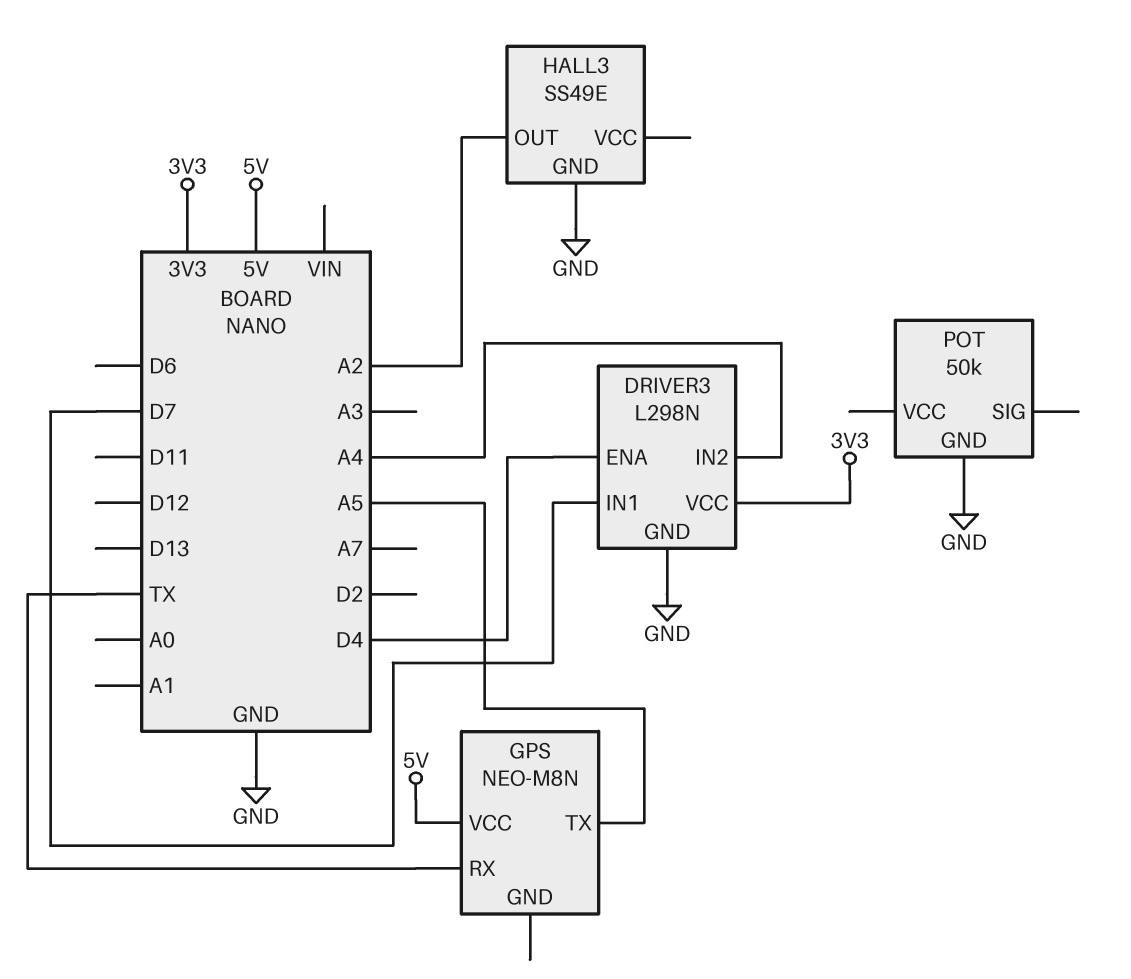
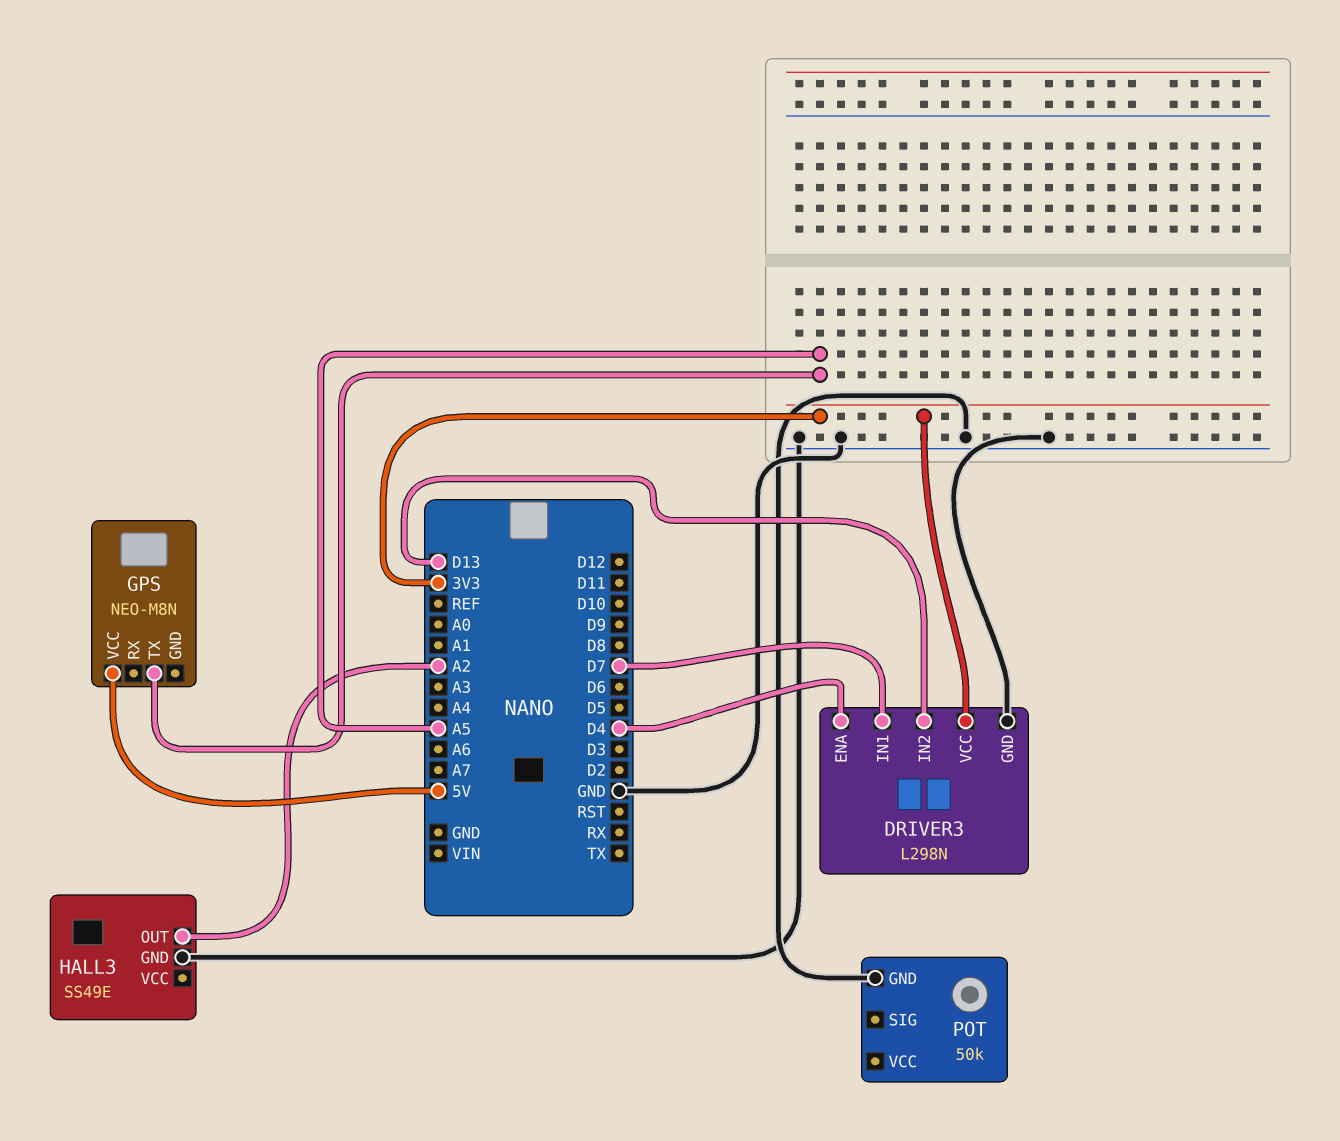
DRIVER3 pin IN2: A4 -> D13
GPS pin RX: TX -> none

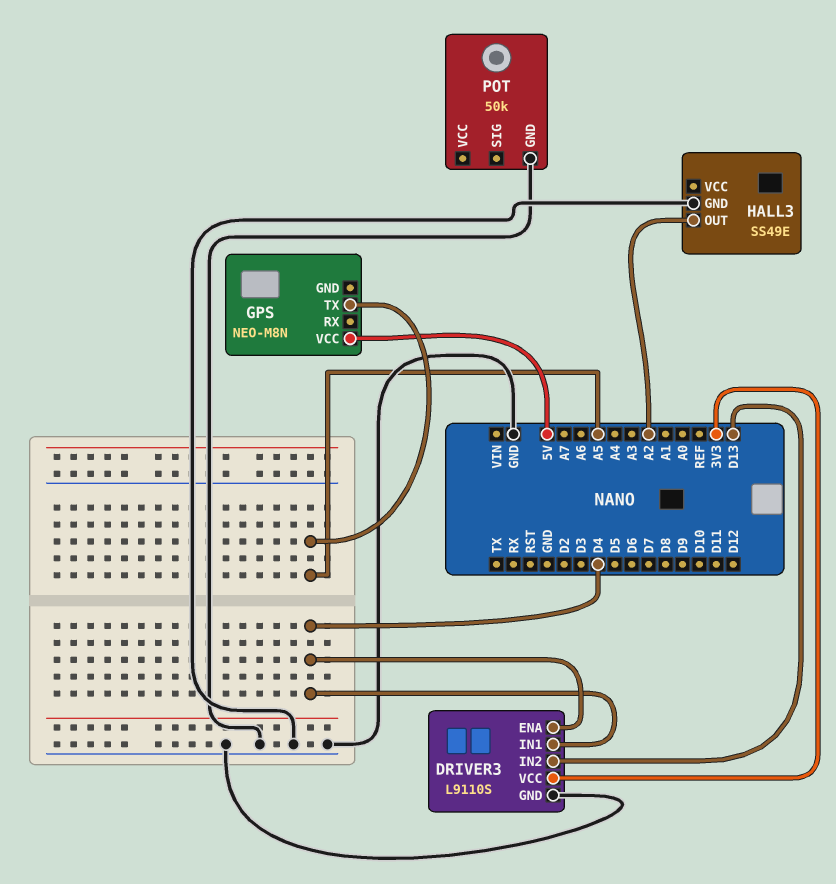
DRIVER3: L298N -> L9110S
DRIVER3 pin IN1: D7 -> D4

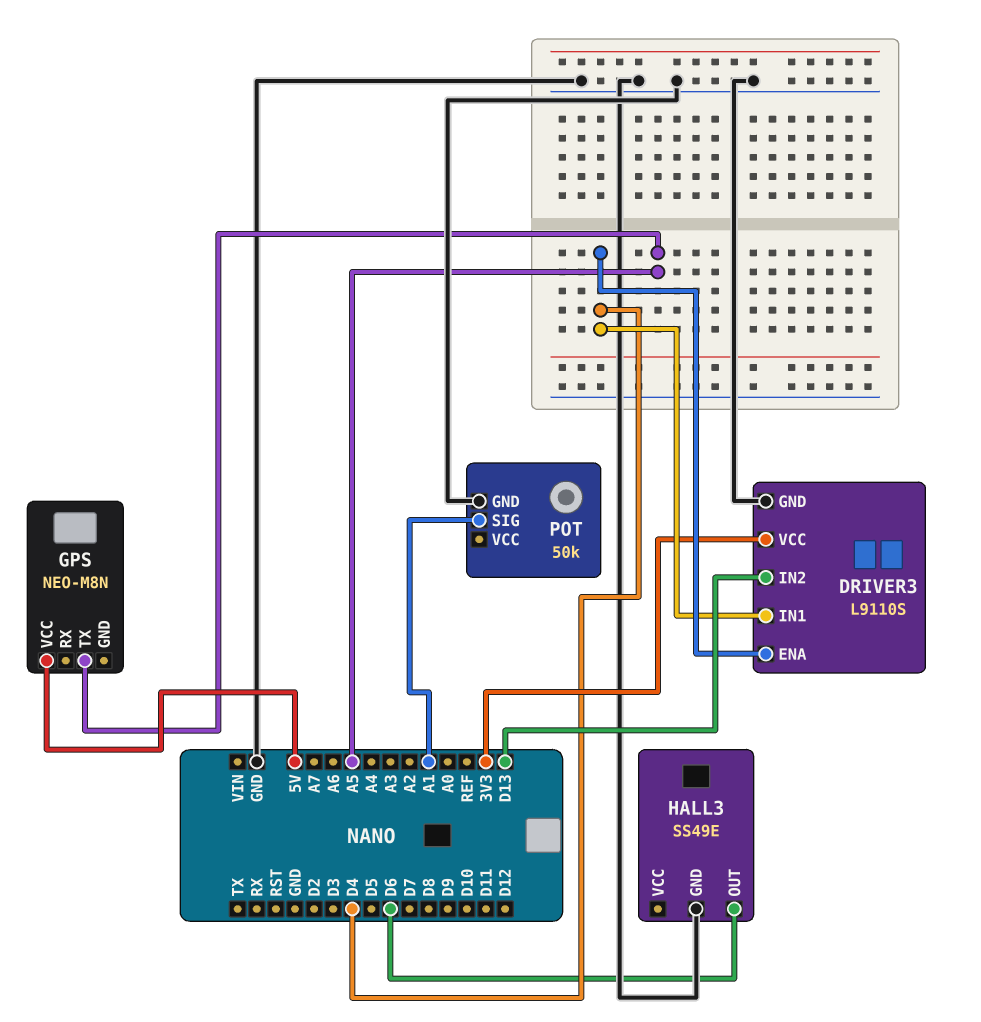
HALL3 pin OUT: A2 -> D6
POT pin SIG: none -> A1

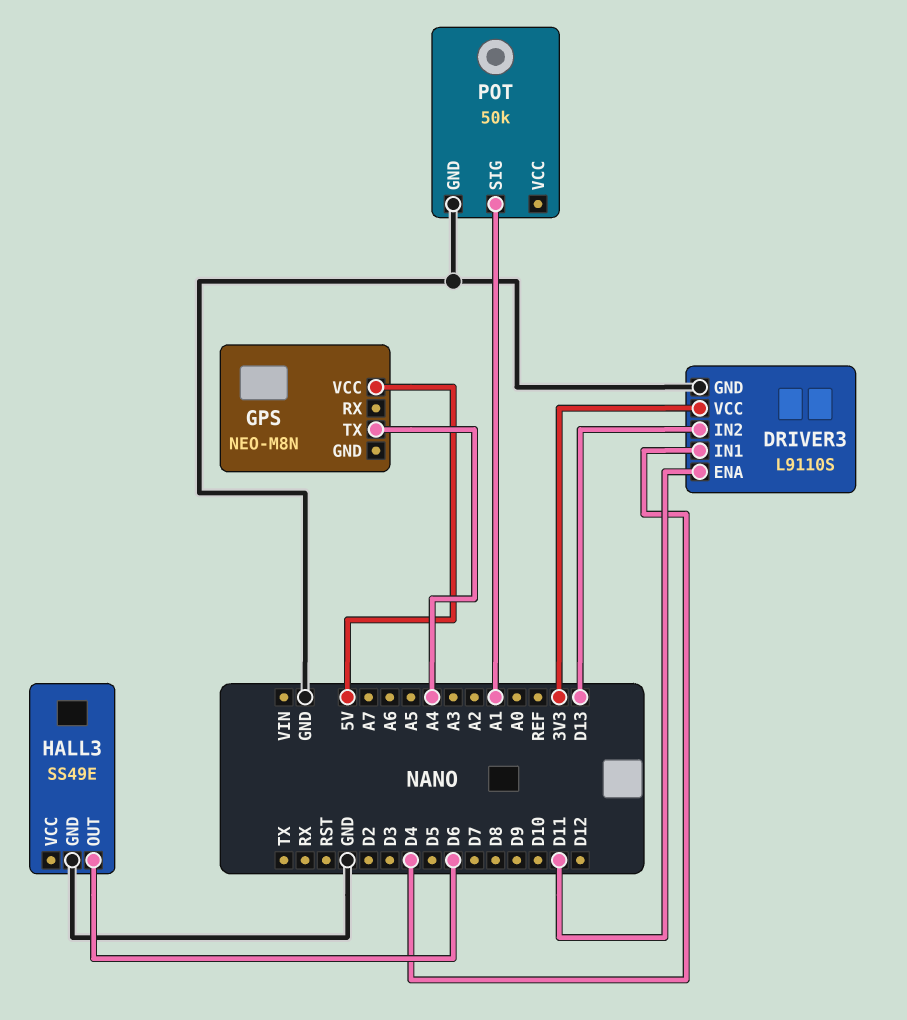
DRIVER3 pin ENA: D4 -> D11
GPS pin TX: A5 -> A4

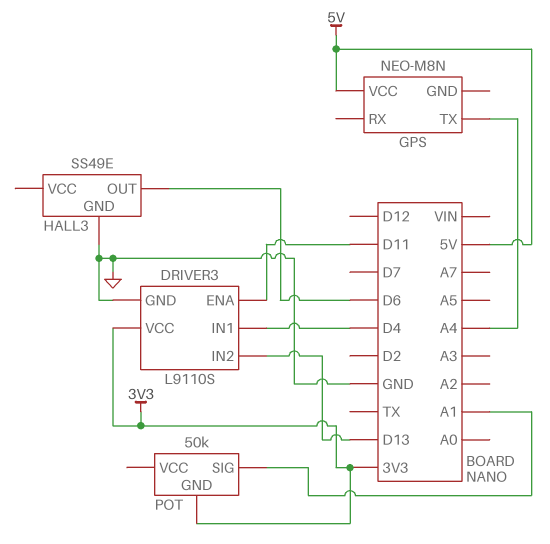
POT pin GND: GND -> 3V3

